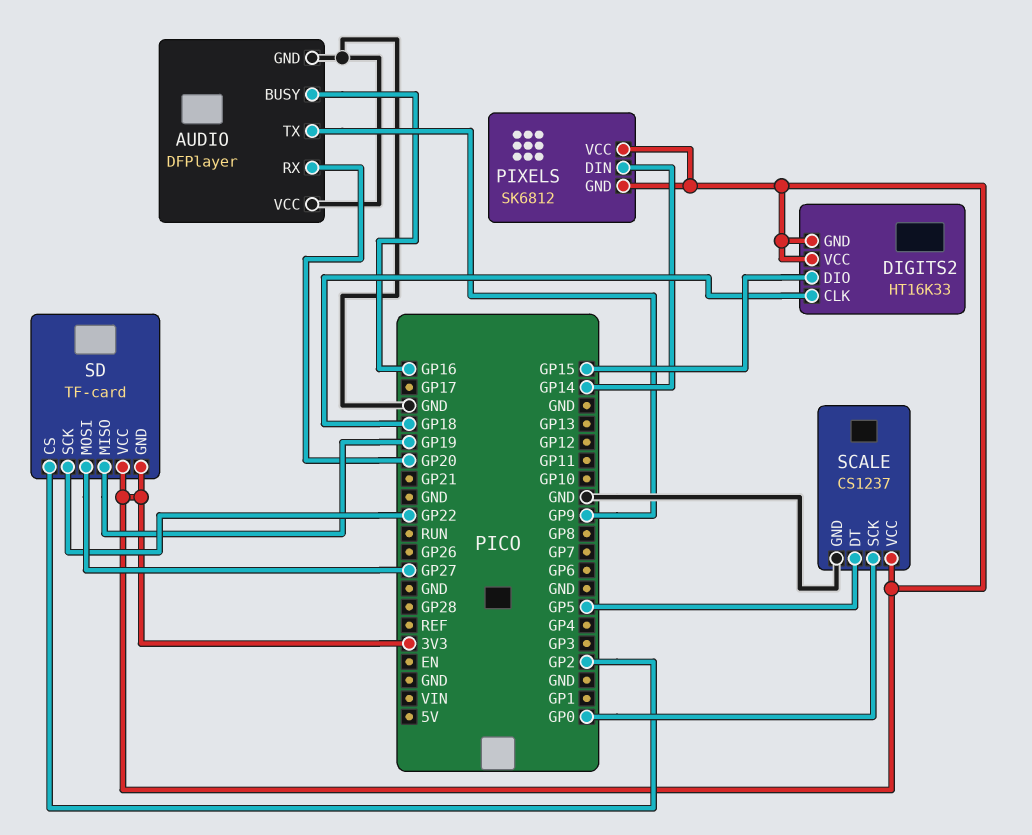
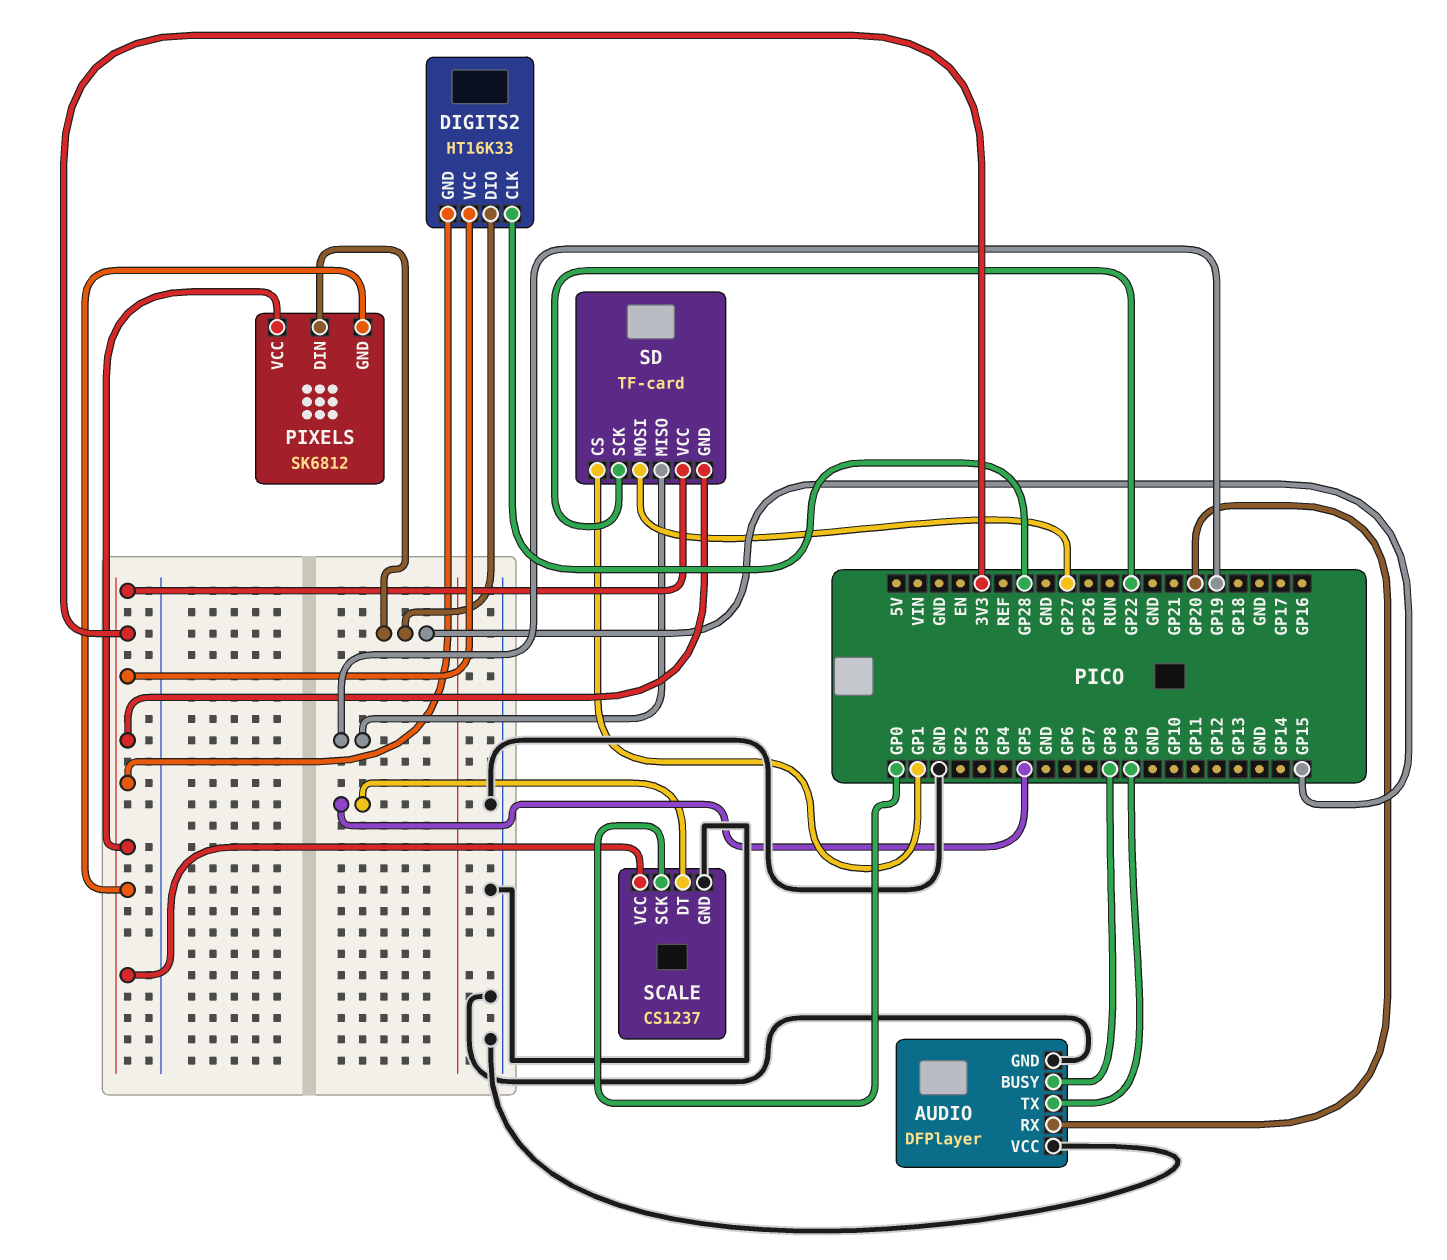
AUDIO pin BUSY: GP16 -> GP8
DIGITS2 pin CLK: GP18 -> GP28
PIXELS pin DIN: GP14 -> GP15
SD pin CS: GP2 -> GP1

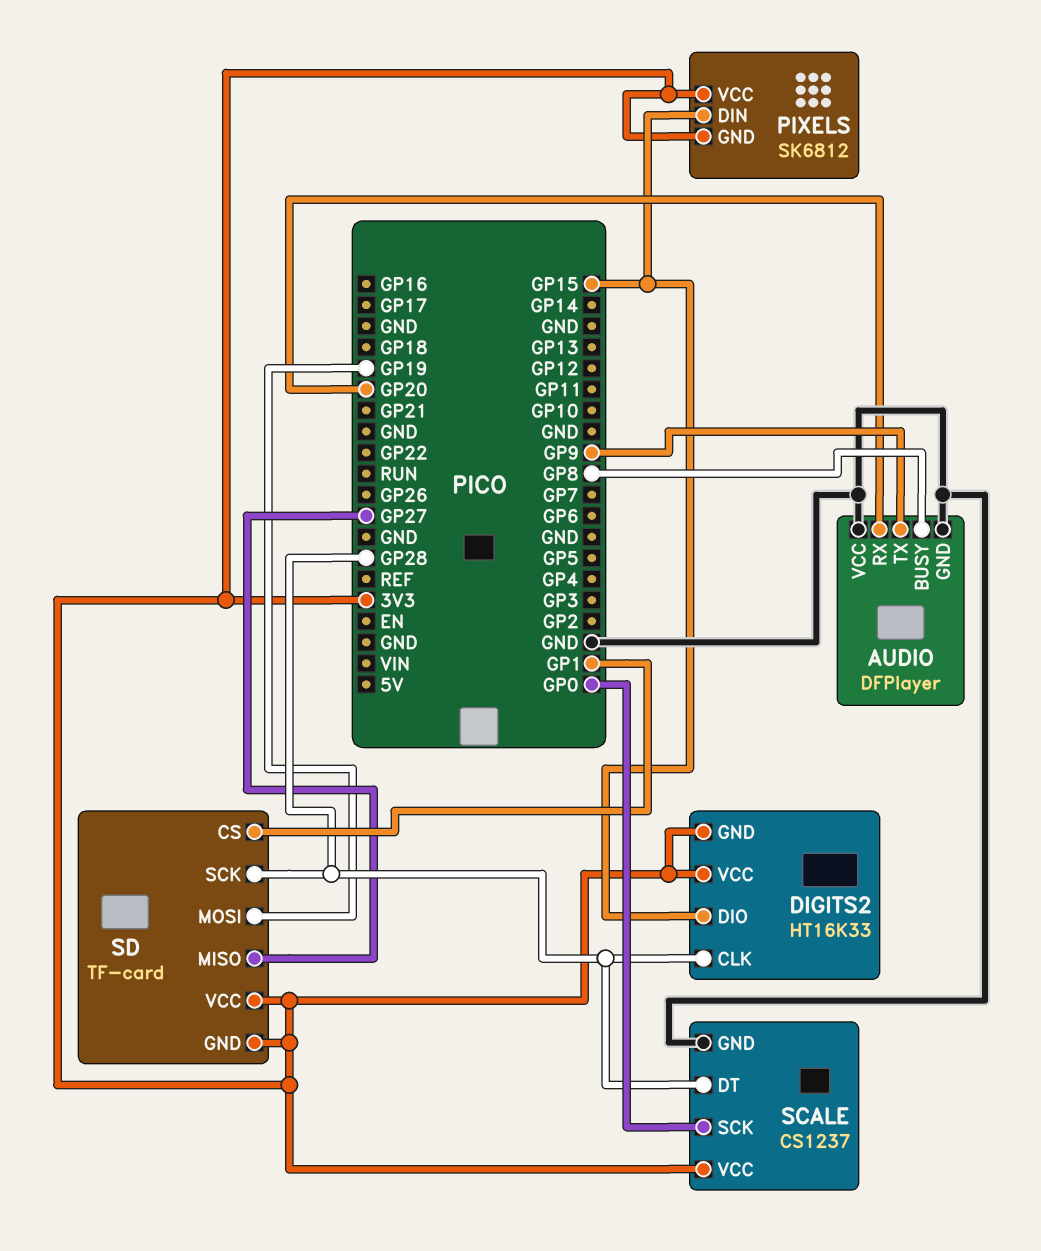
SCALE pin DT: GP5 -> GP28
SD pin MISO: GP19 -> GP27
SD pin MOSI: GP27 -> GP19
SD pin SCK: GP22 -> GP28

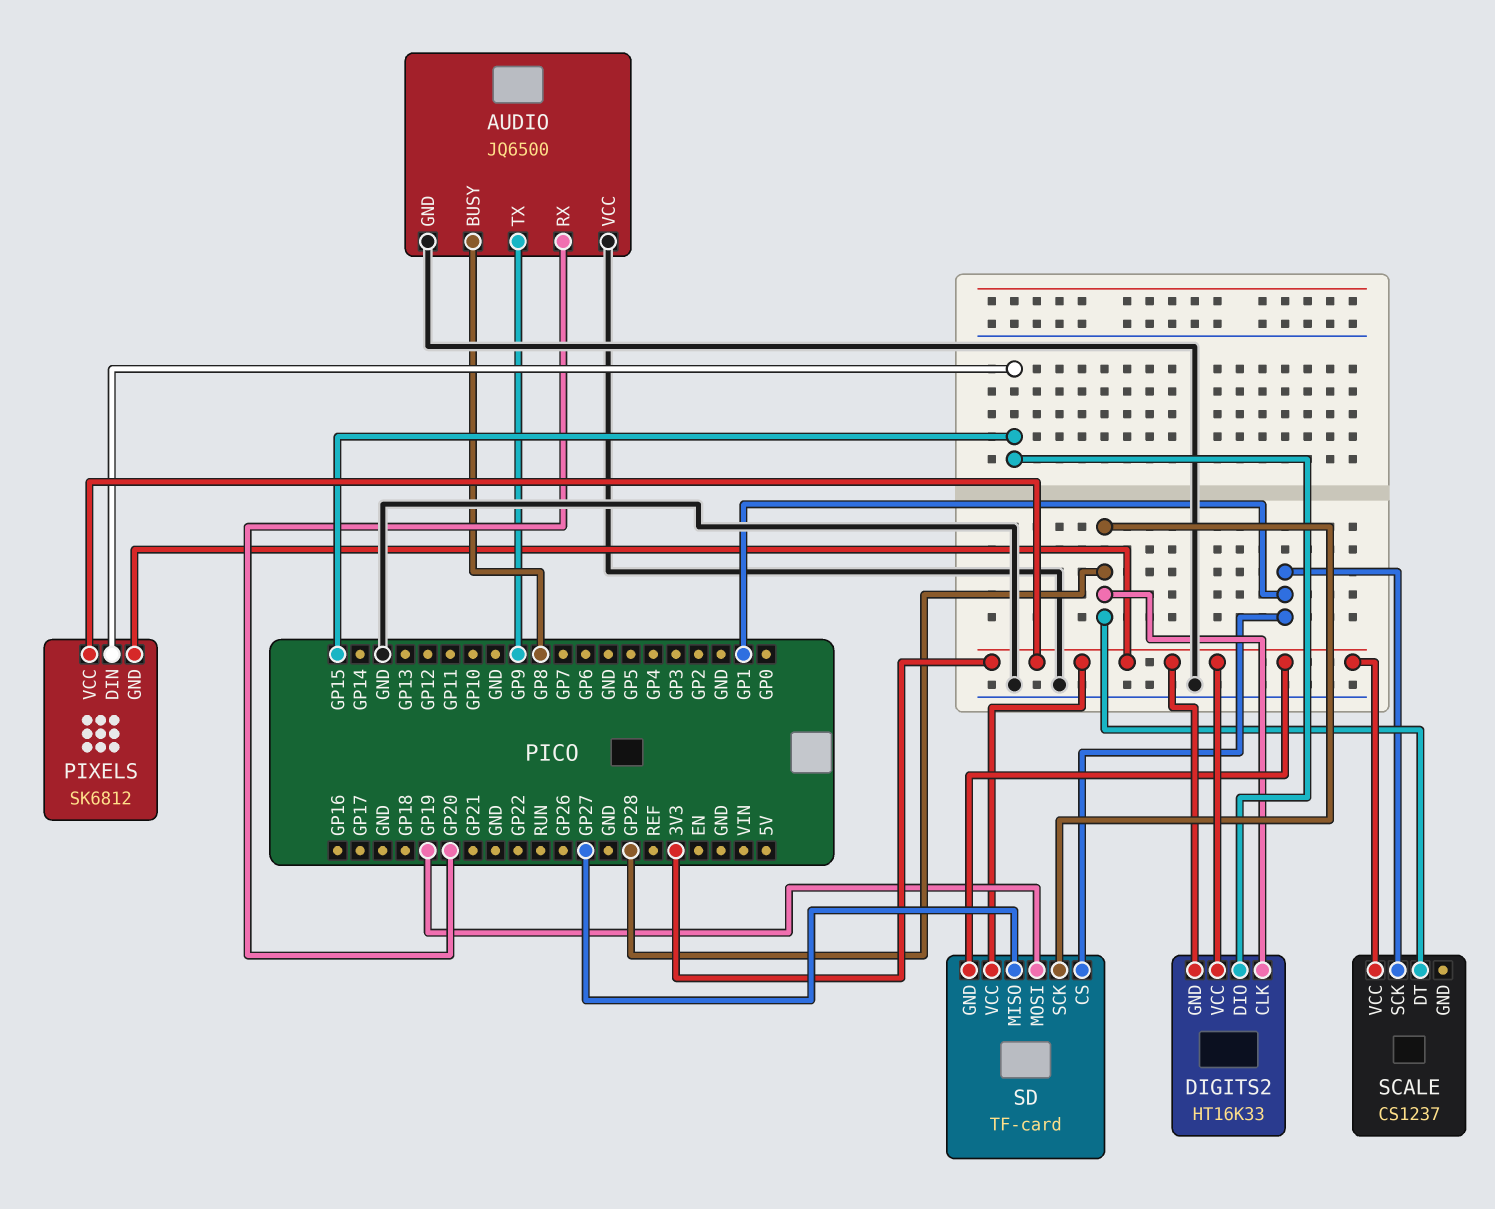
AUDIO: DFPlayer -> JQ6500
SCALE pin GND: GND -> none
SCALE pin SCK: GP0 -> GP1

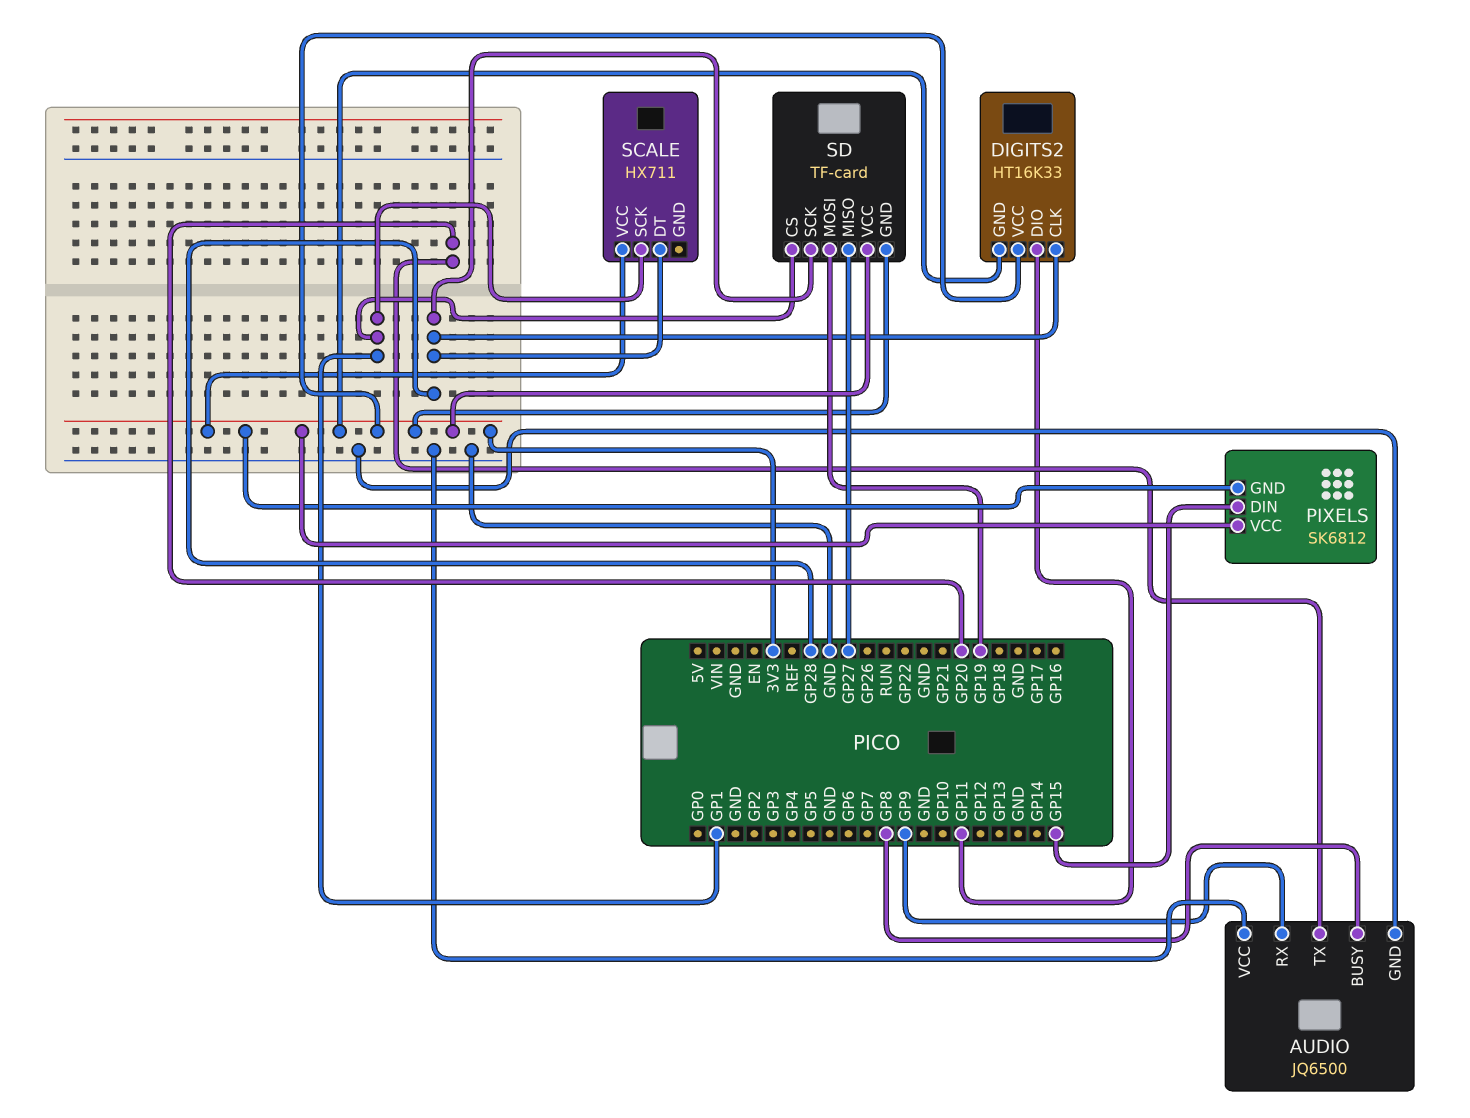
AUDIO pin RX: GP20 -> GP9
AUDIO pin TX: GP9 -> GP20
DIGITS2 pin DIO: GP15 -> GP11
SCALE: CS1237 -> HX711

